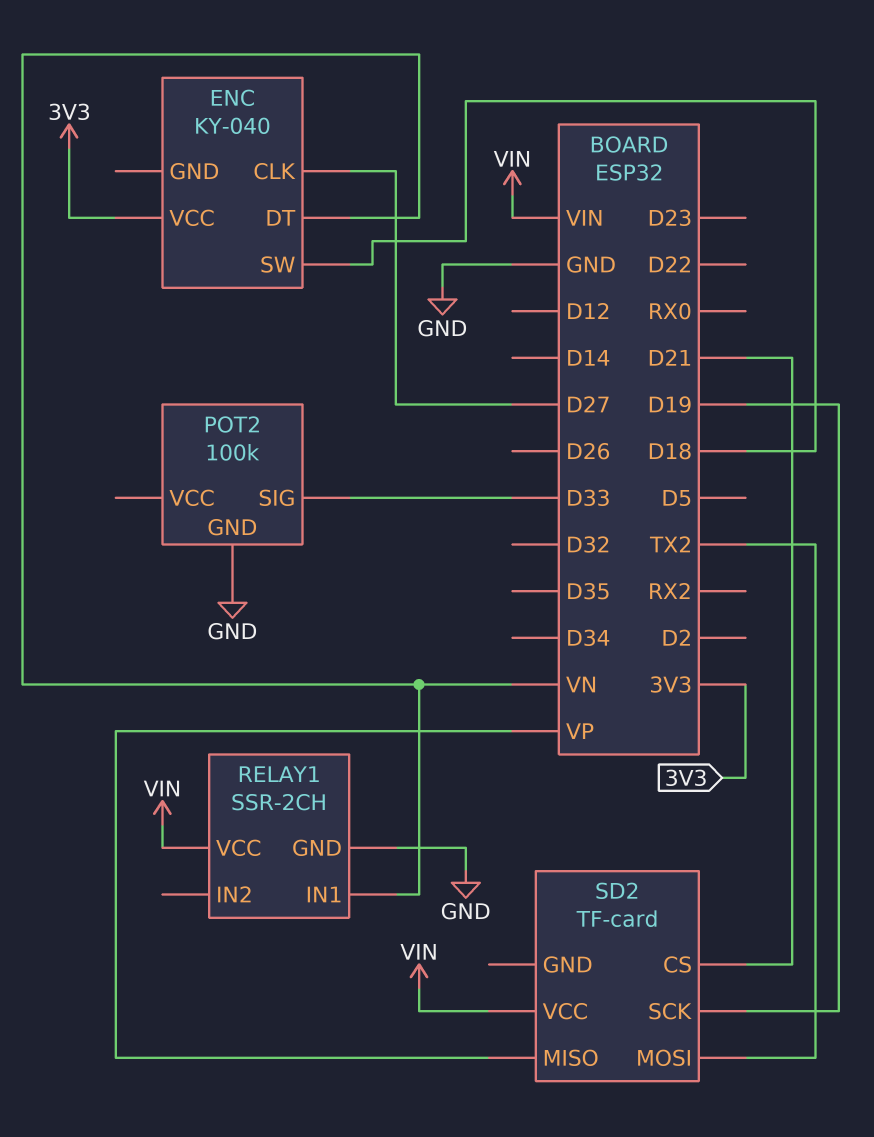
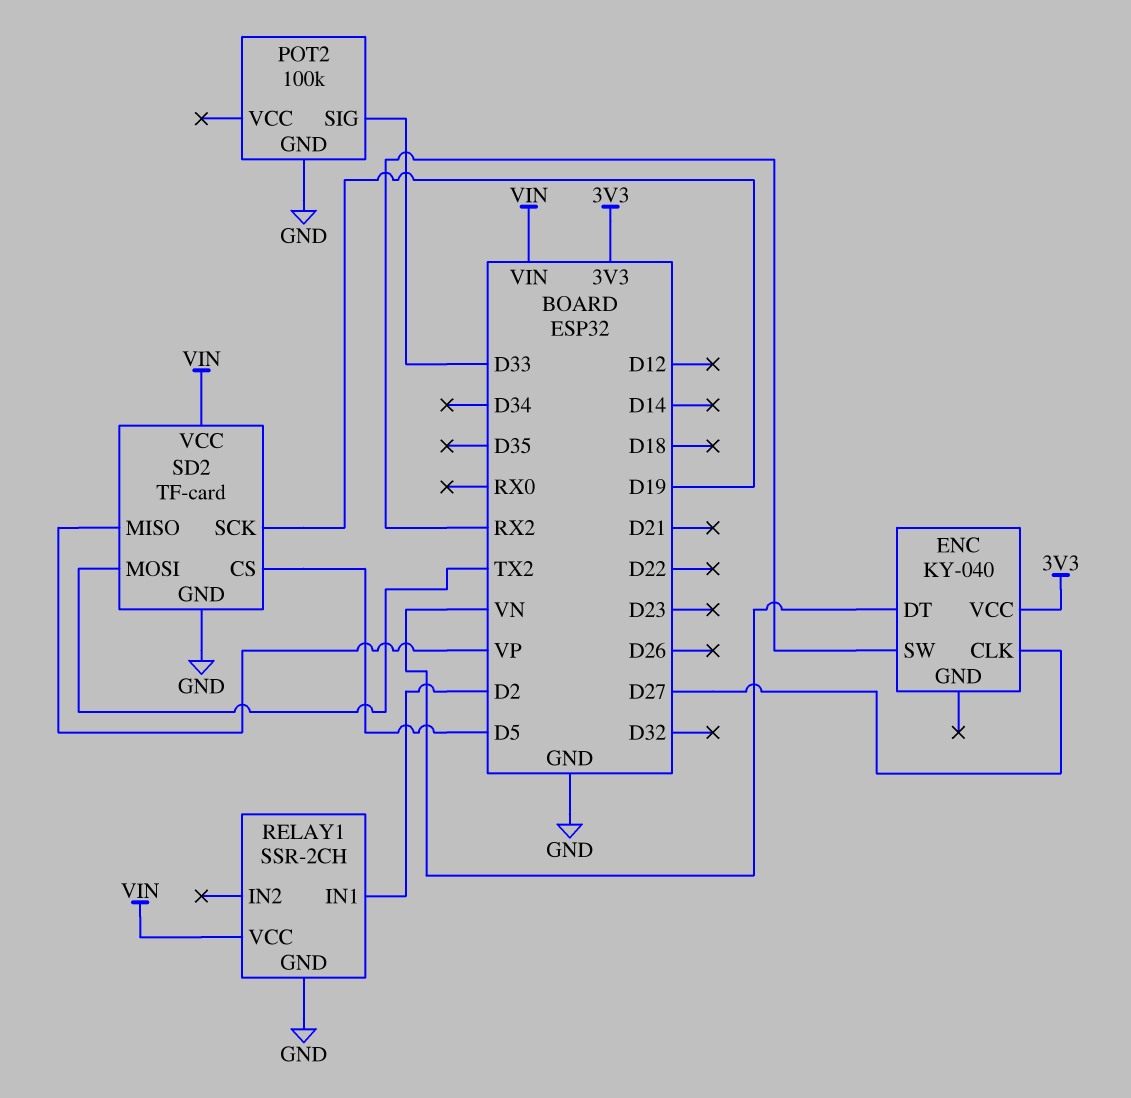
ENC pin SW: D18 -> RX2
RELAY1 pin IN1: VN -> D2
SD2 pin CS: D21 -> D5
SD2 pin GND: none -> GND

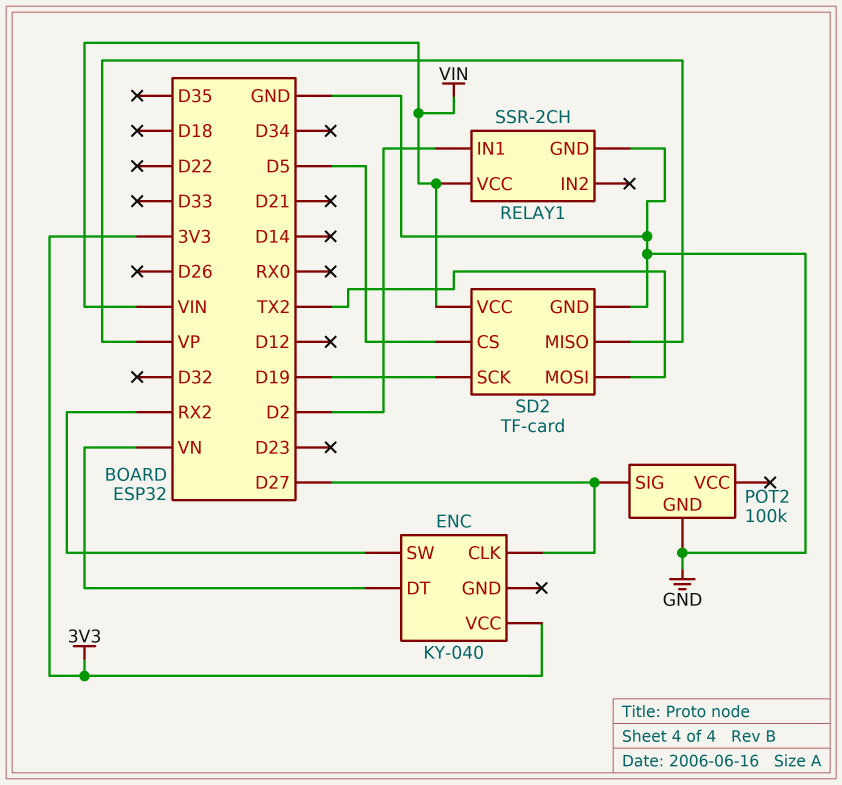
POT2 pin SIG: D33 -> D27

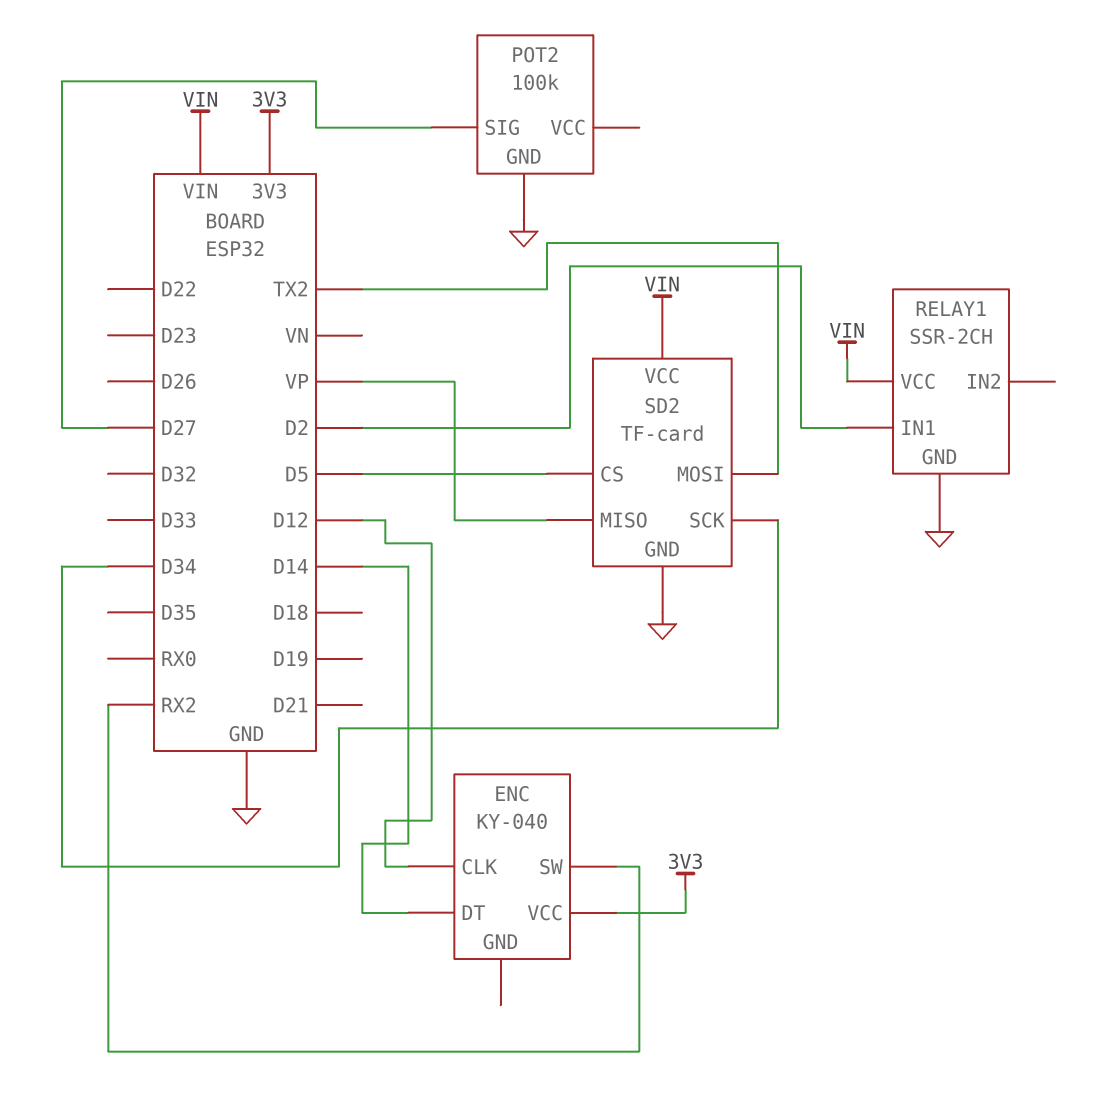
ENC pin CLK: D27 -> D12
ENC pin DT: VN -> D14
SD2 pin SCK: D19 -> D34

